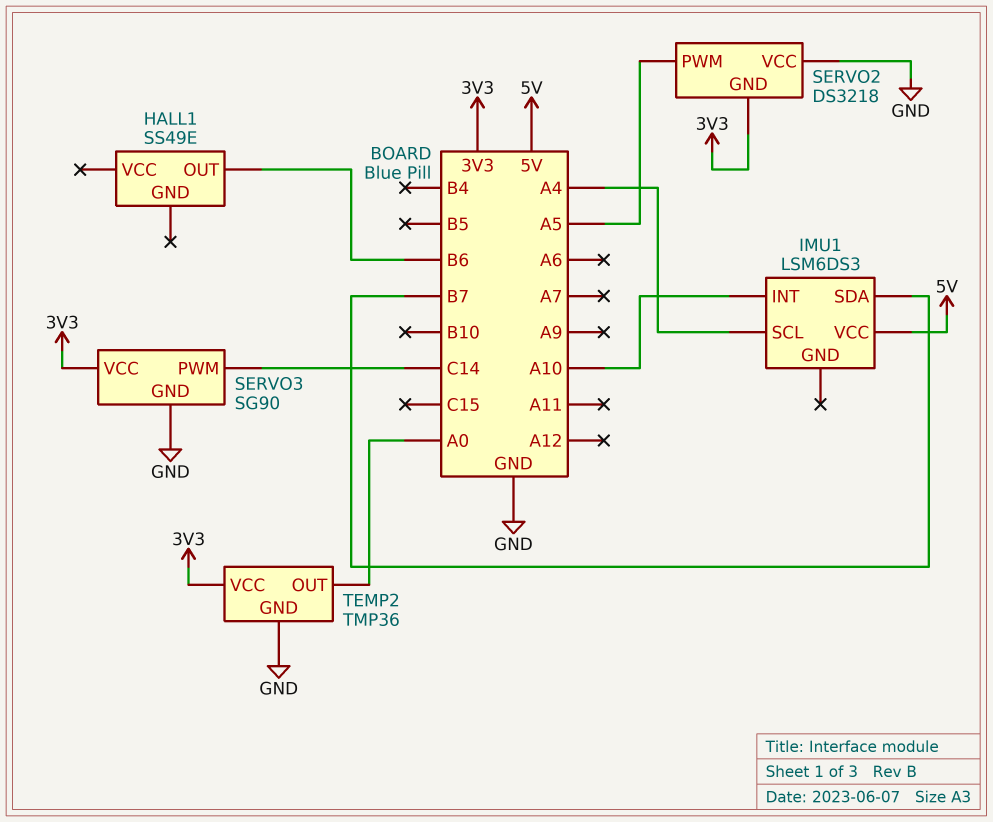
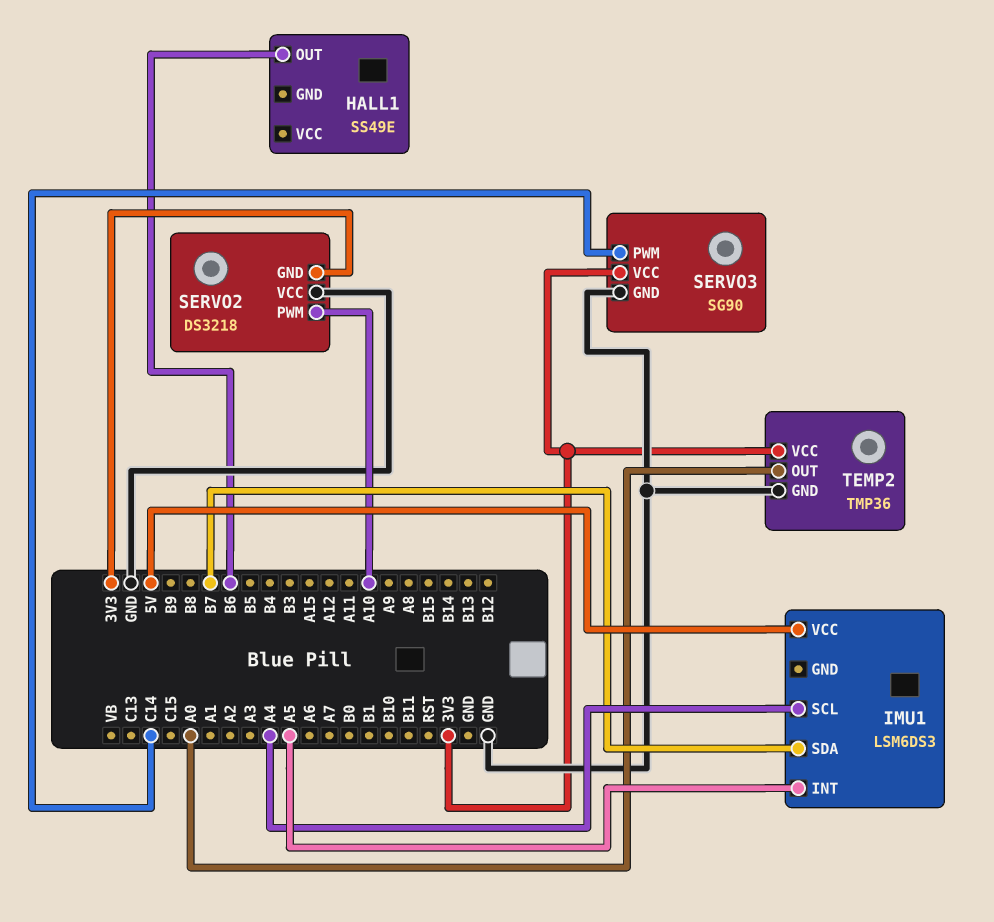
IMU1 pin INT: A10 -> A5
SERVO2 pin PWM: A5 -> A10

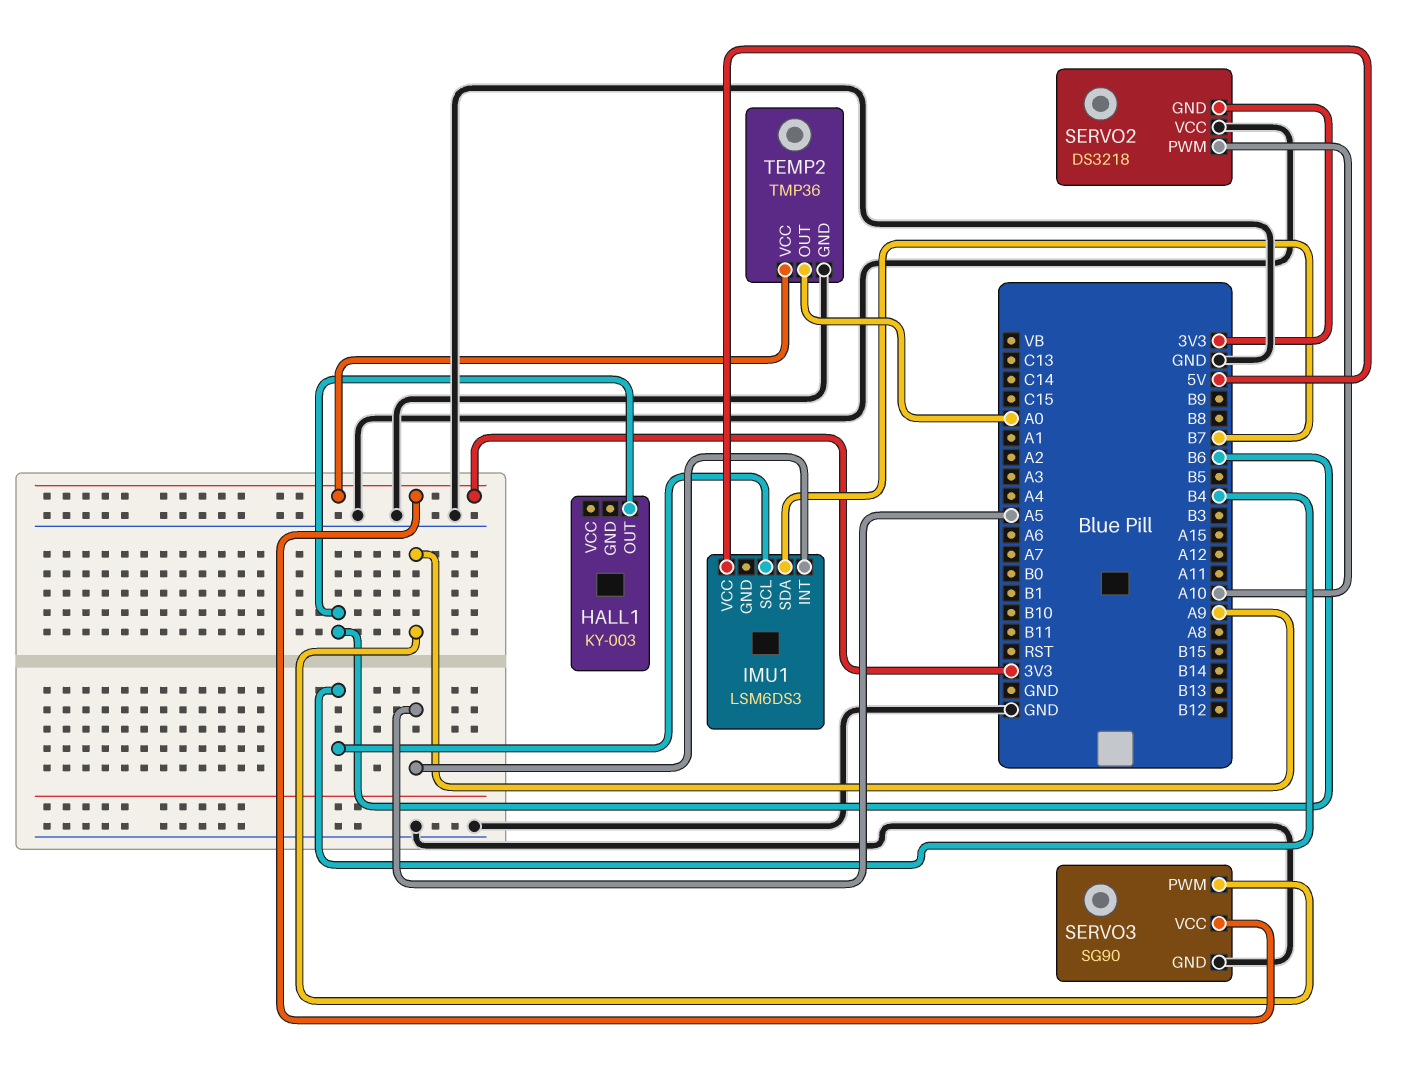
HALL1: SS49E -> KY-003
IMU1 pin SCL: A4 -> B4
SERVO3 pin PWM: C14 -> A9

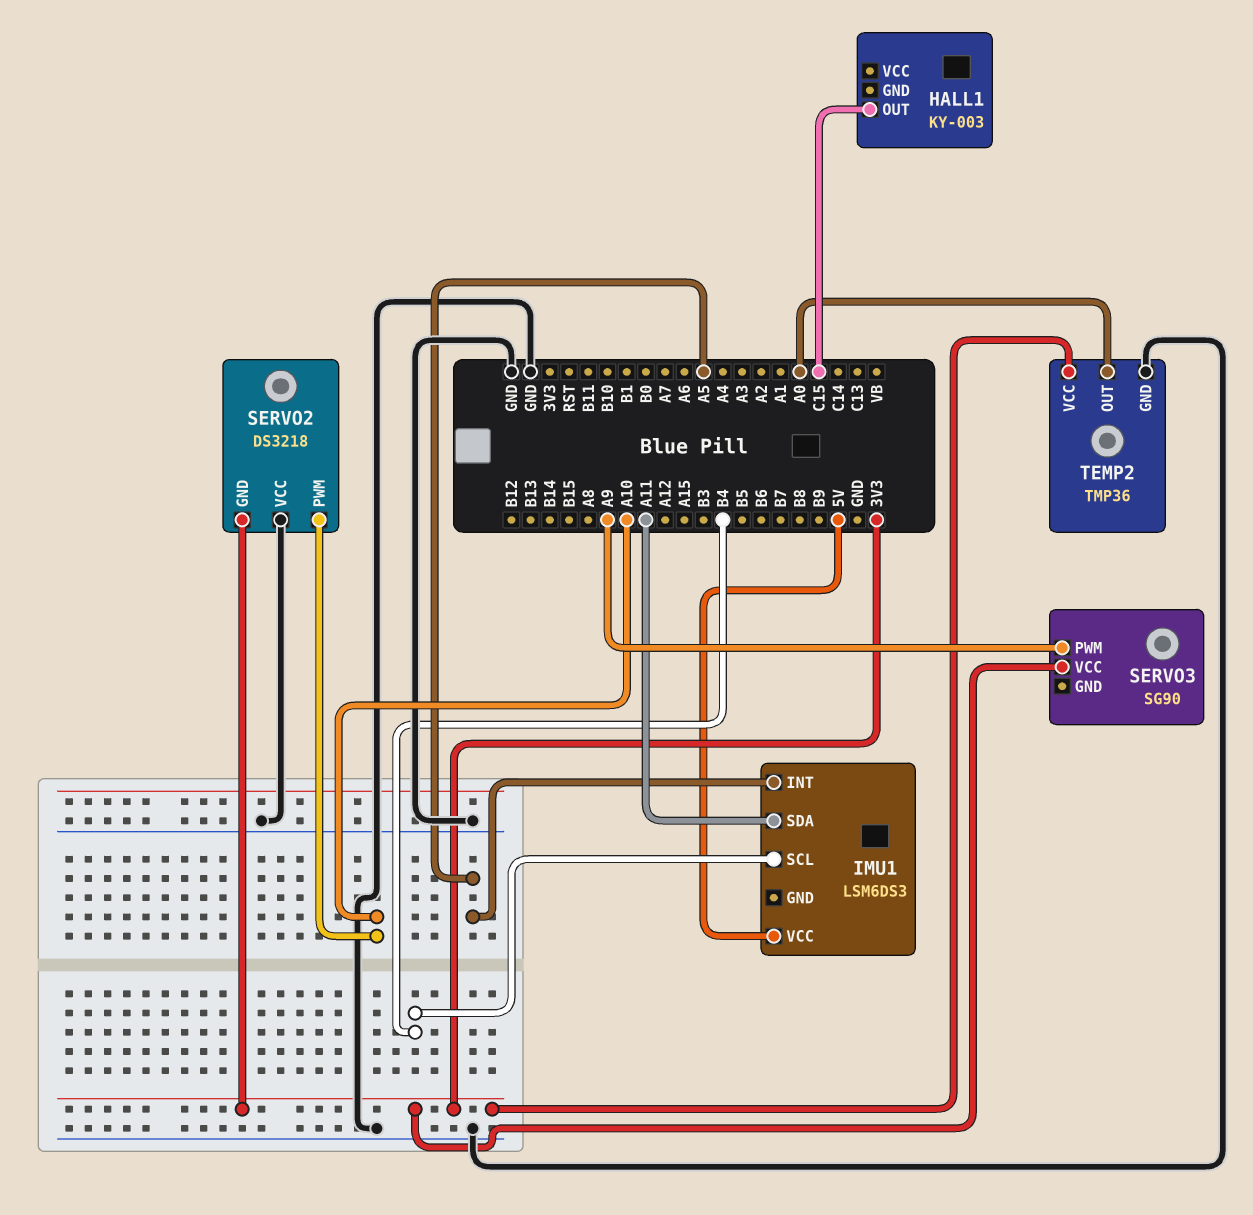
HALL1 pin OUT: B6 -> C15
IMU1 pin SDA: B7 -> A11
SERVO3 pin GND: GND -> none

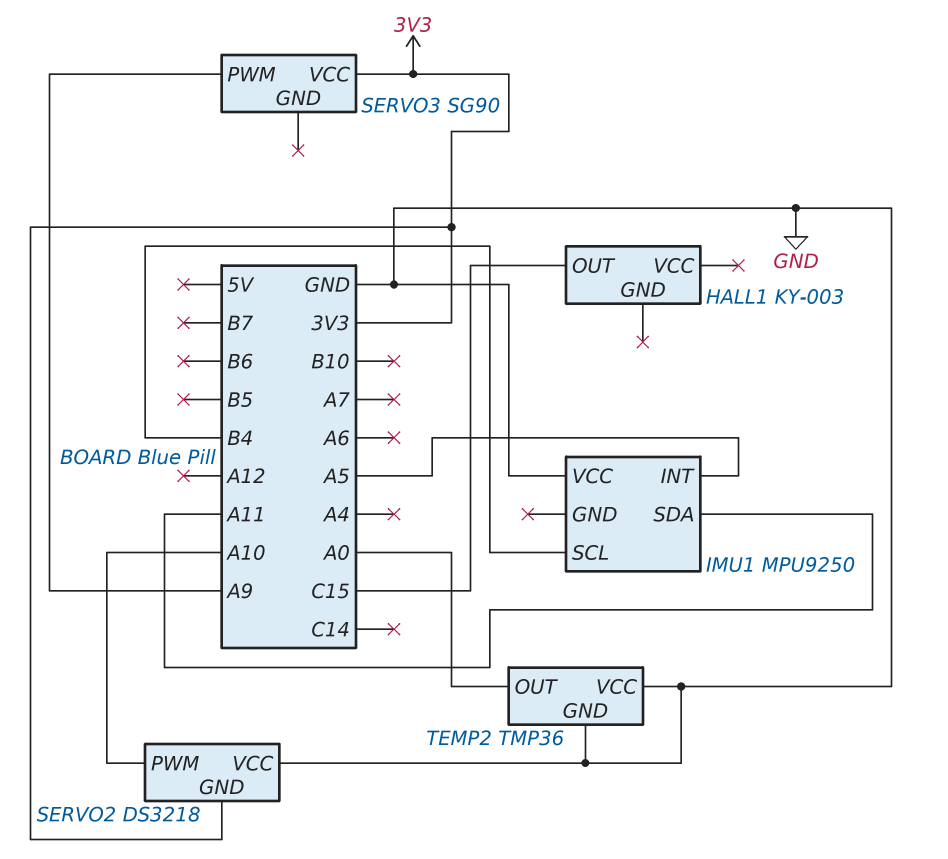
IMU1: LSM6DS3 -> MPU9250
IMU1 pin VCC: 5V -> GND
TEMP2 pin VCC: 3V3 -> GND

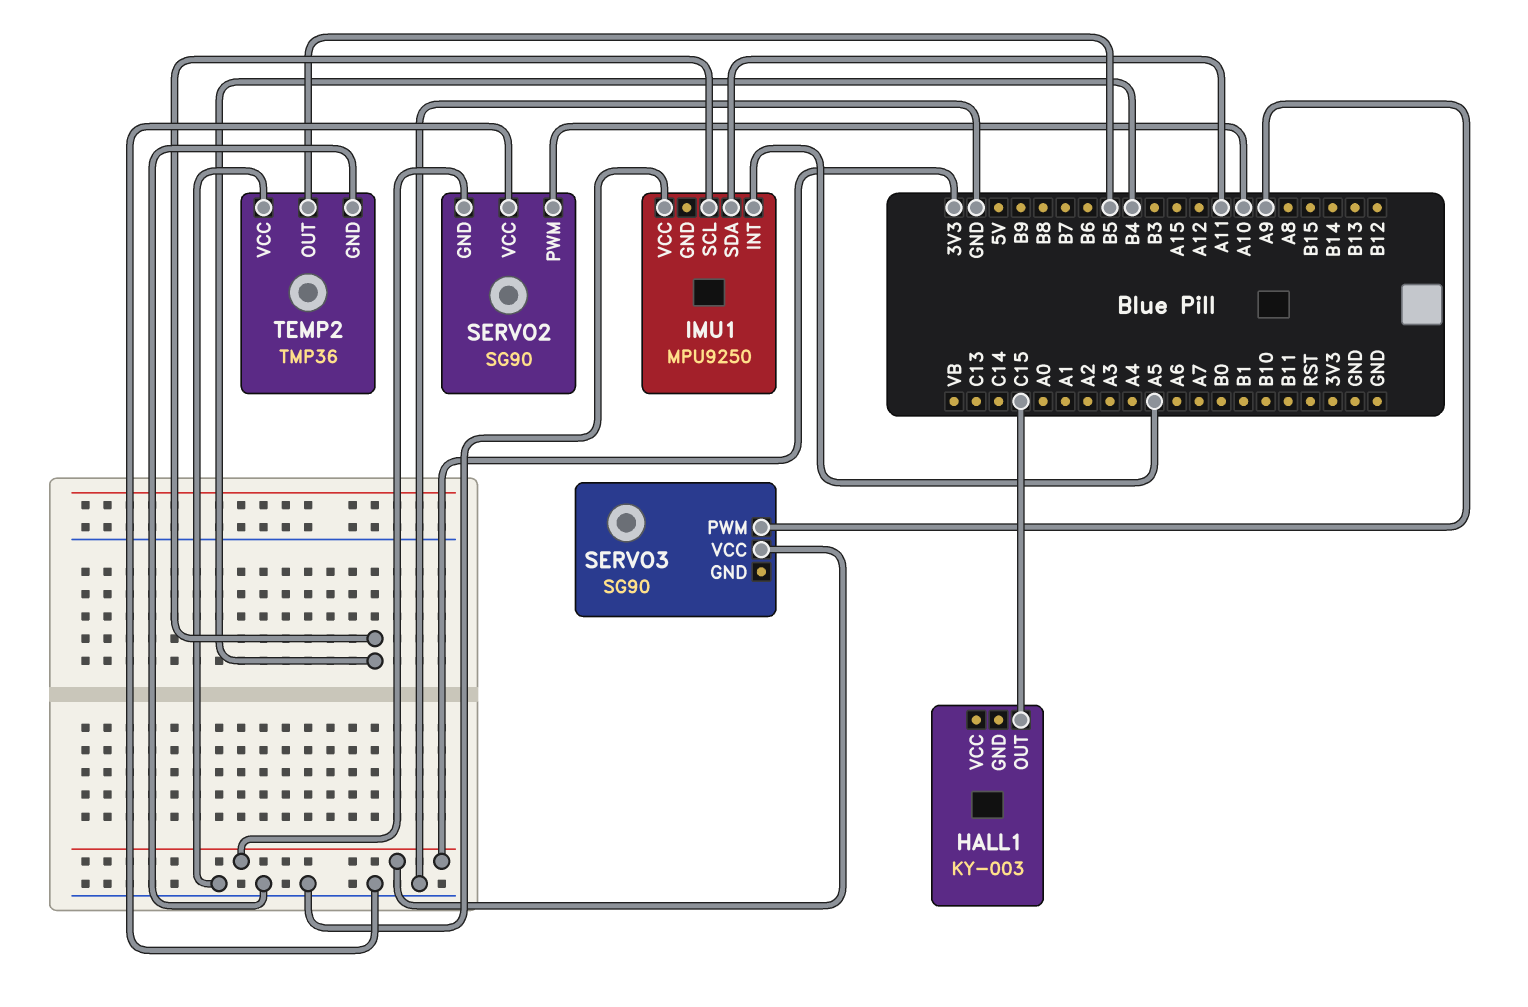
SERVO2: DS3218 -> SG90
TEMP2 pin OUT: A0 -> B5

